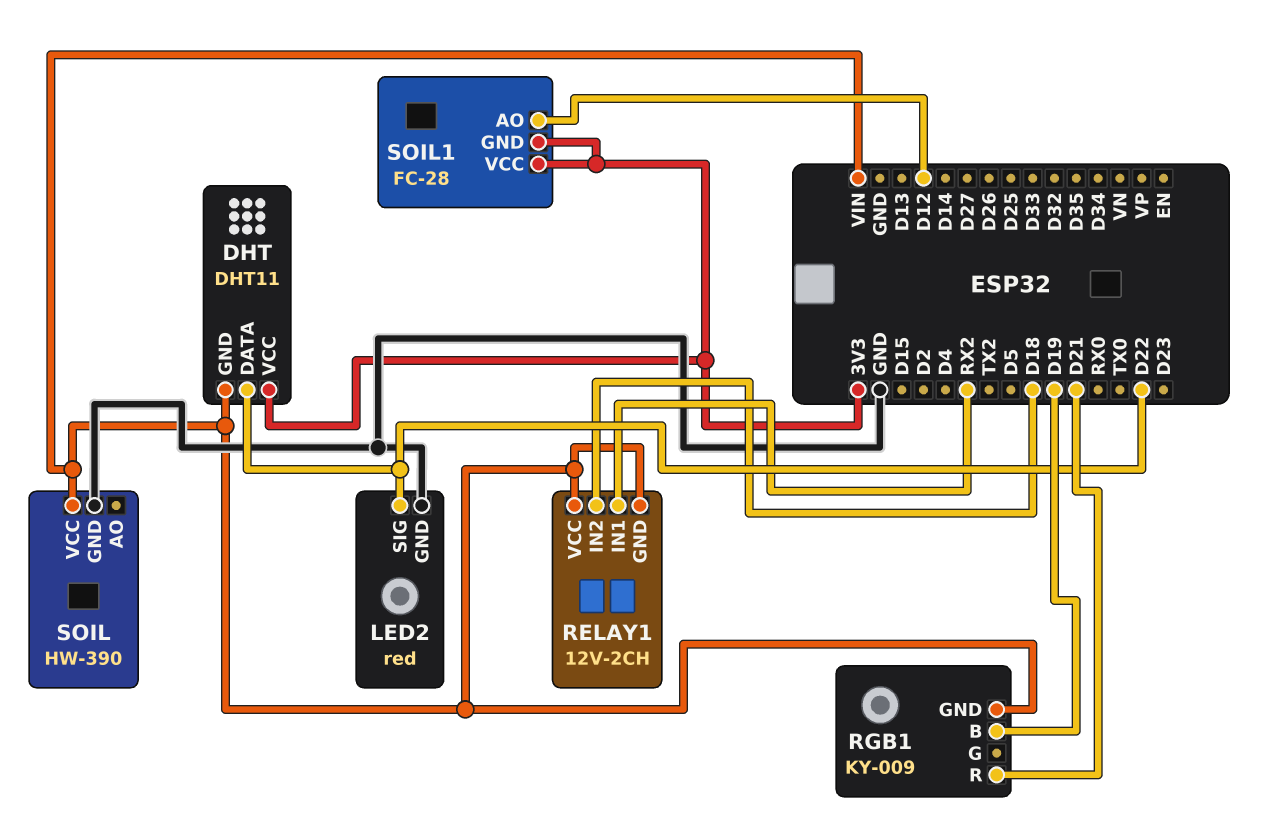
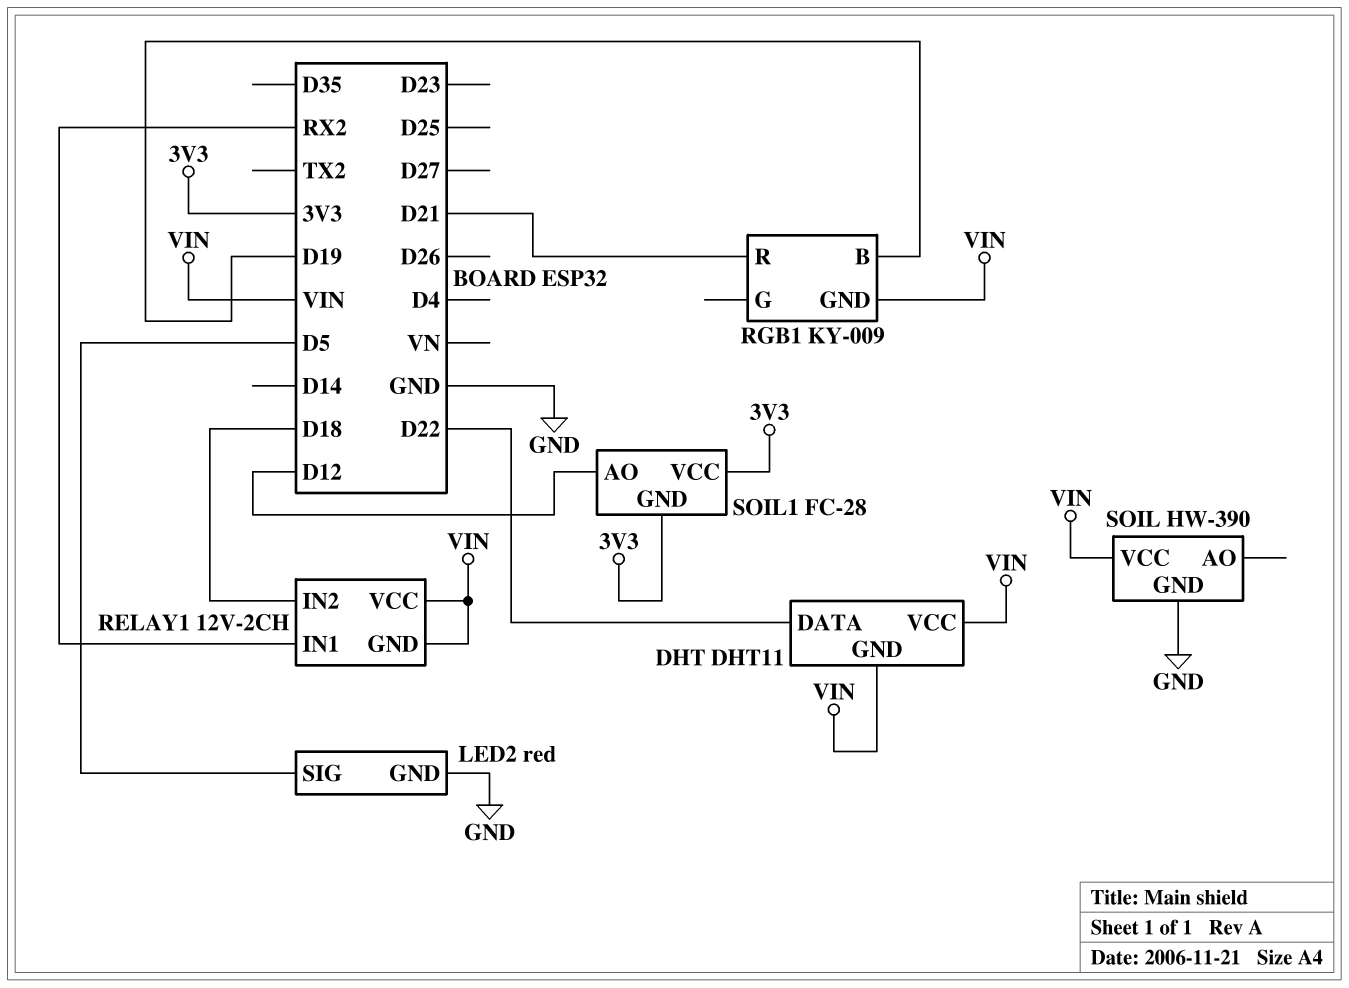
DHT pin VCC: 3V3 -> VIN
LED2 pin SIG: D22 -> D5

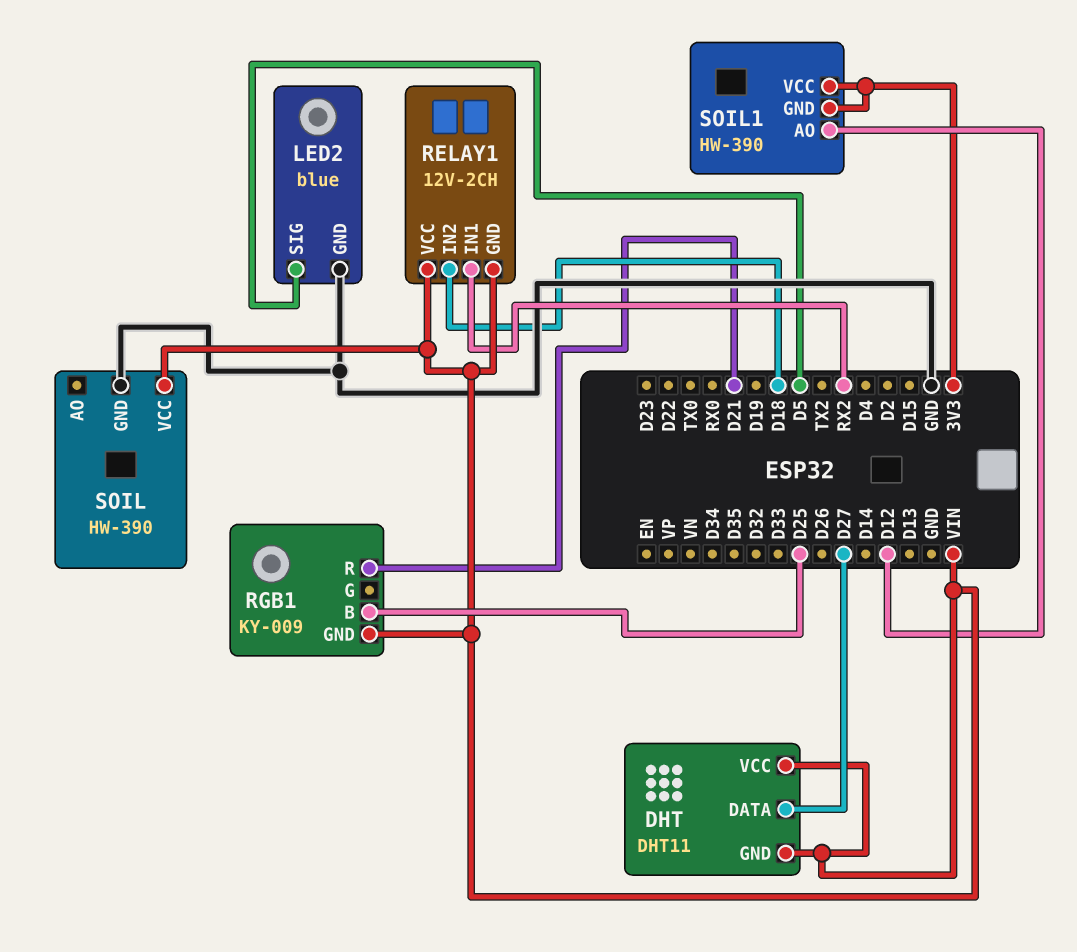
DHT pin DATA: D22 -> D27
LED2: red -> blue
RGB1 pin B: D19 -> D25
SOIL1: FC-28 -> HW-390

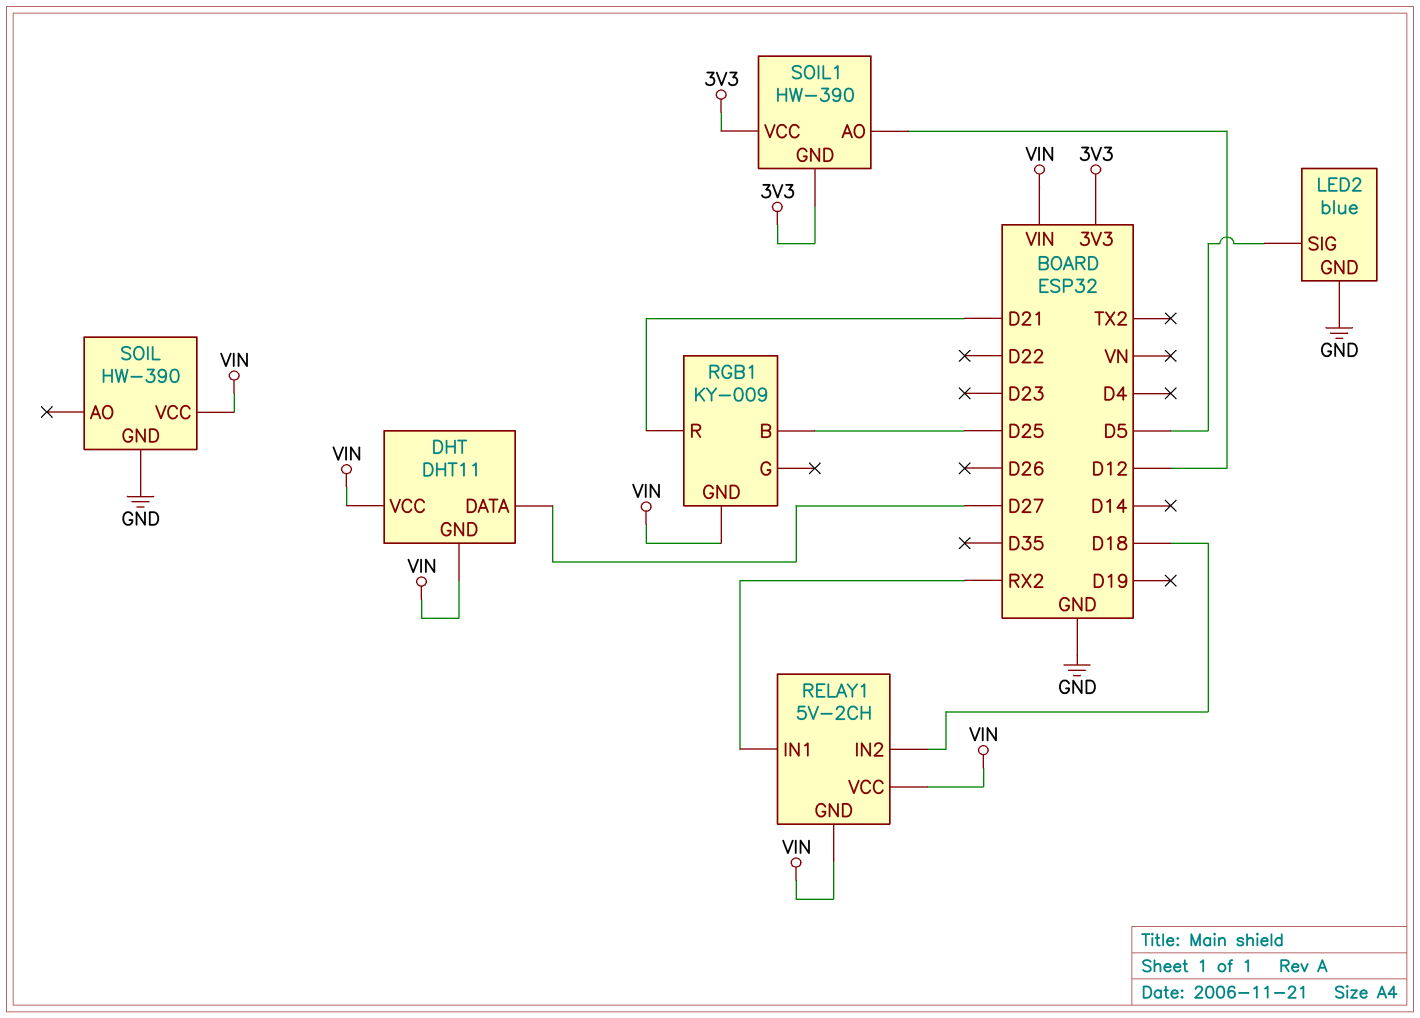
RELAY1: 12V-2CH -> 5V-2CH

